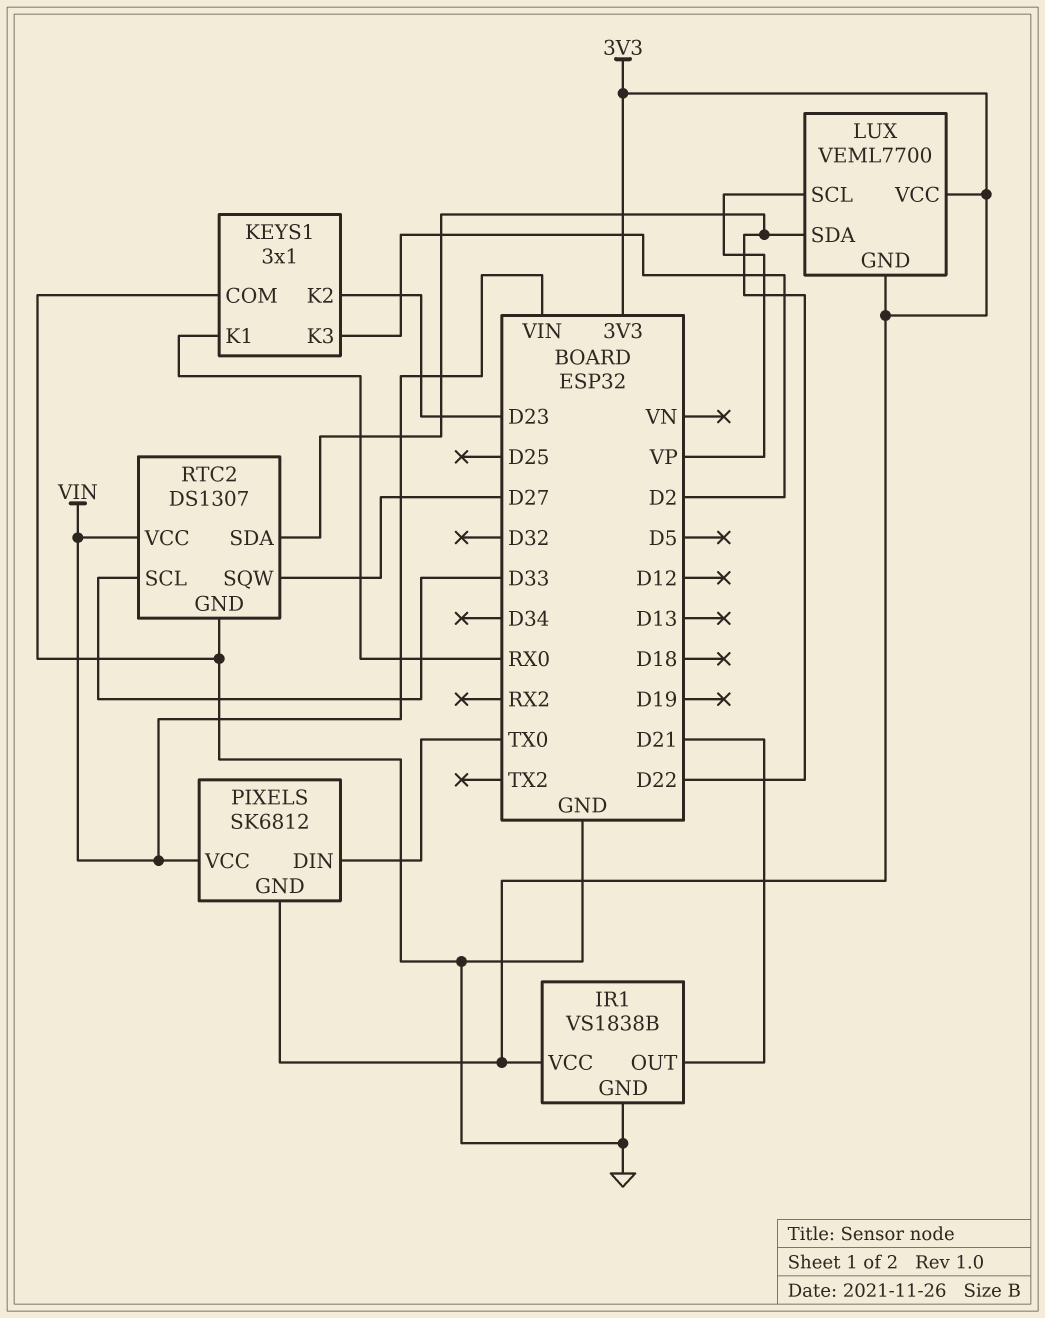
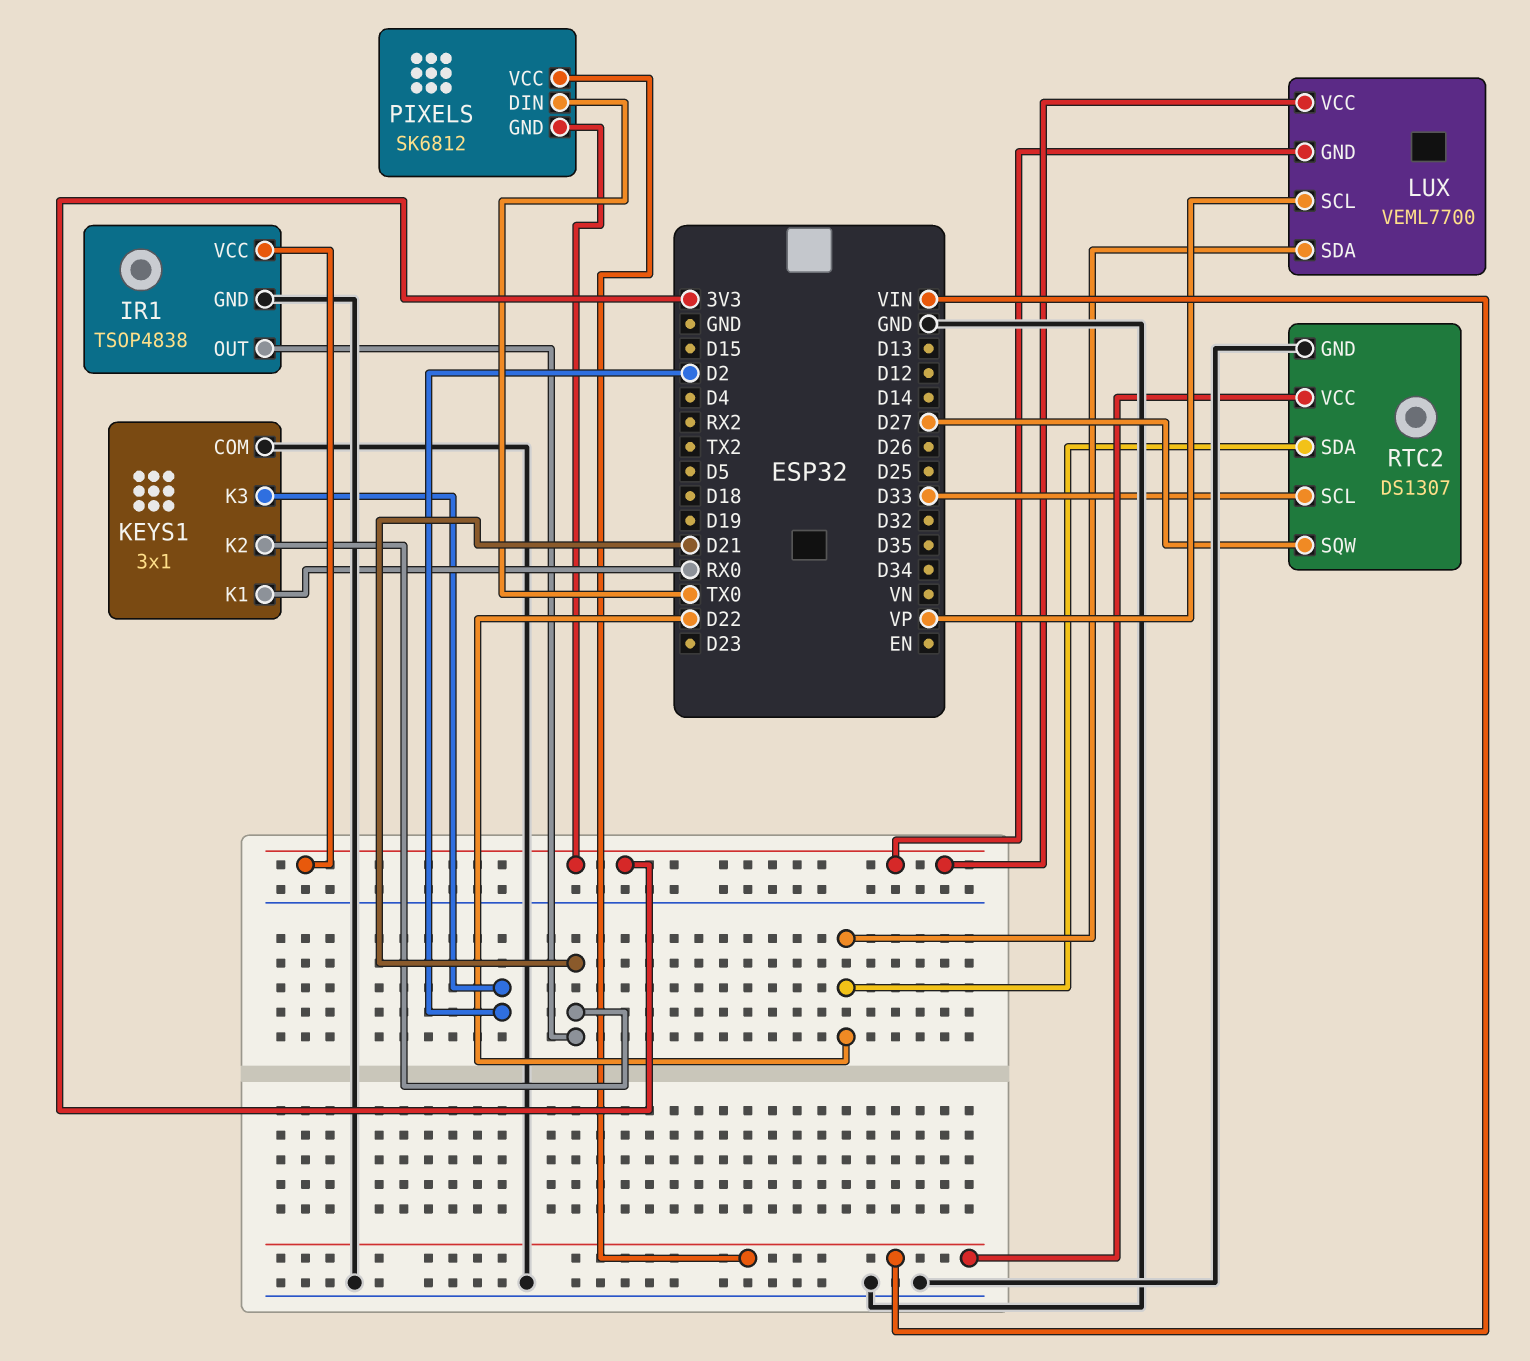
IR1: VS1838B -> TSOP4838
KEYS1 pin K2: D23 -> D21

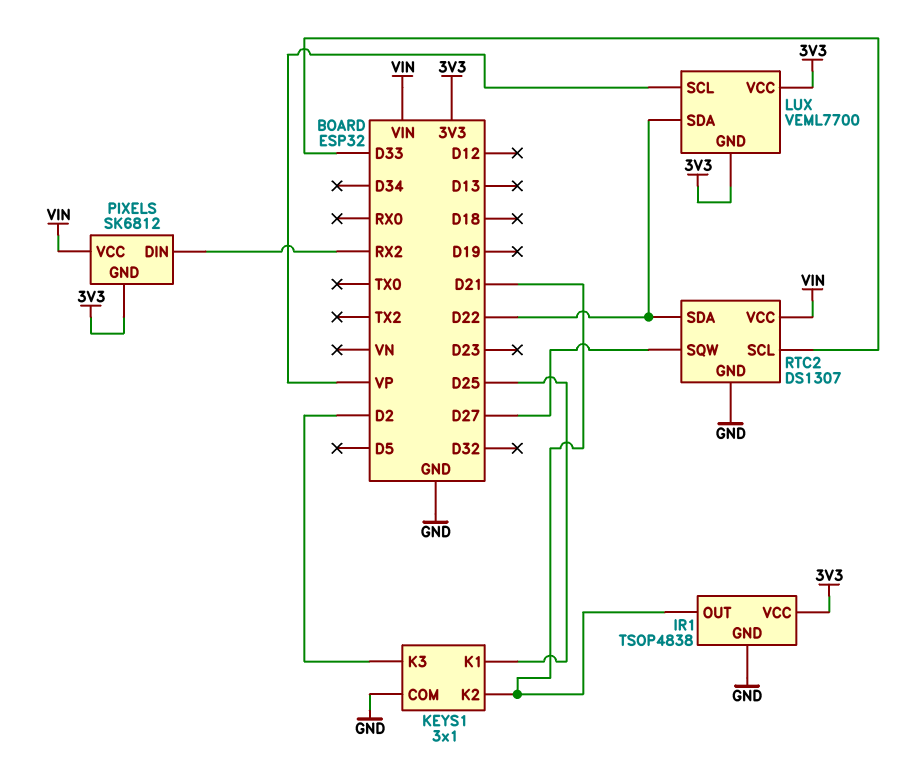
KEYS1 pin K1: RX0 -> D25
PIXELS pin DIN: TX0 -> RX2

